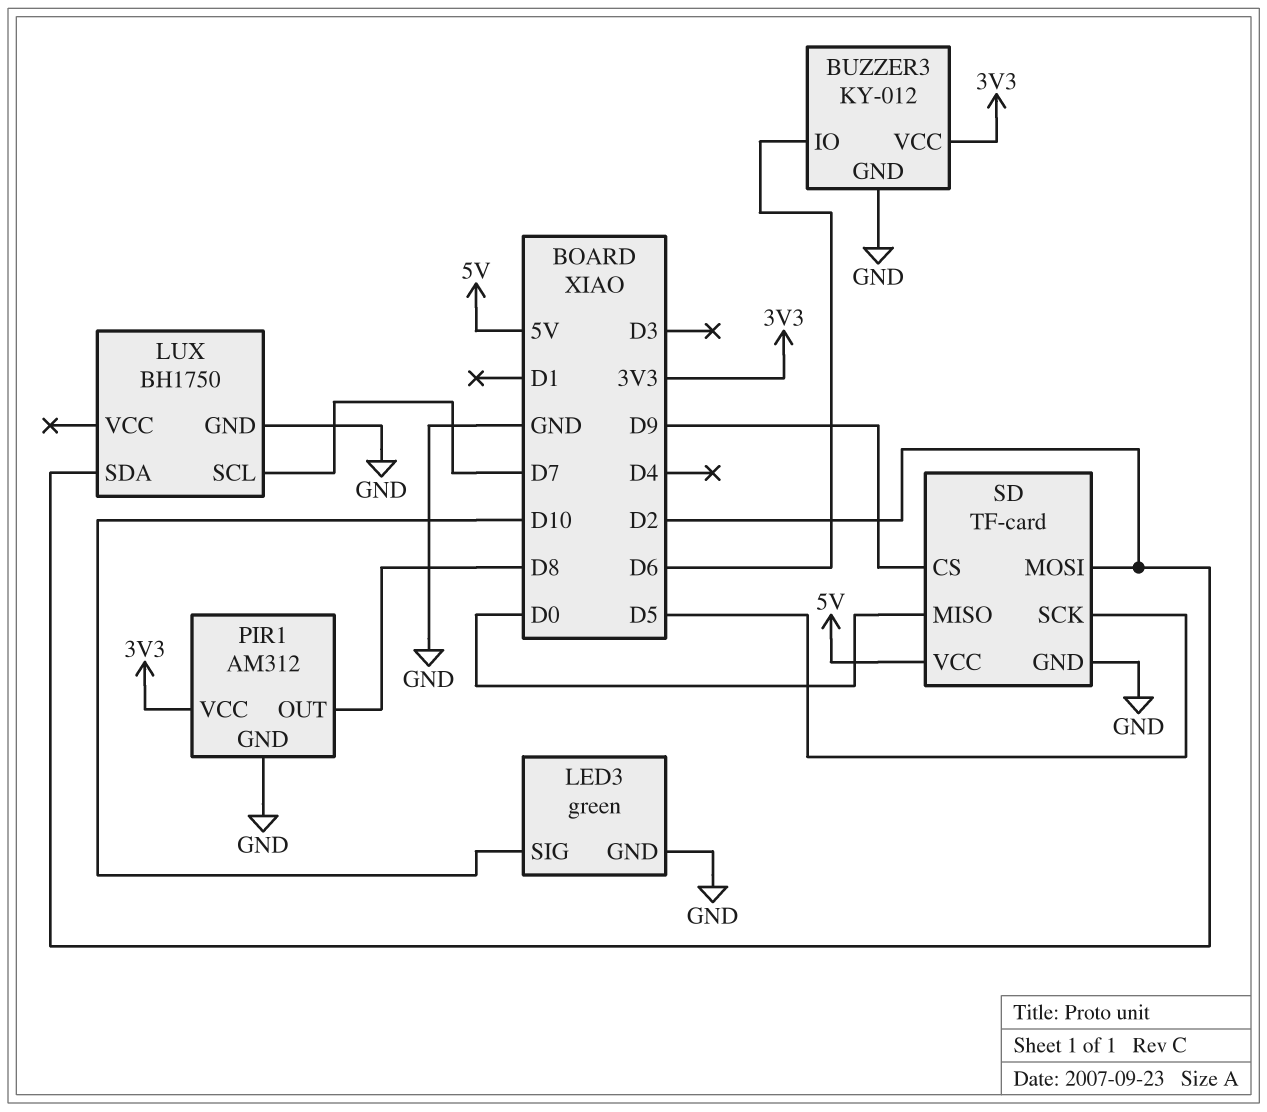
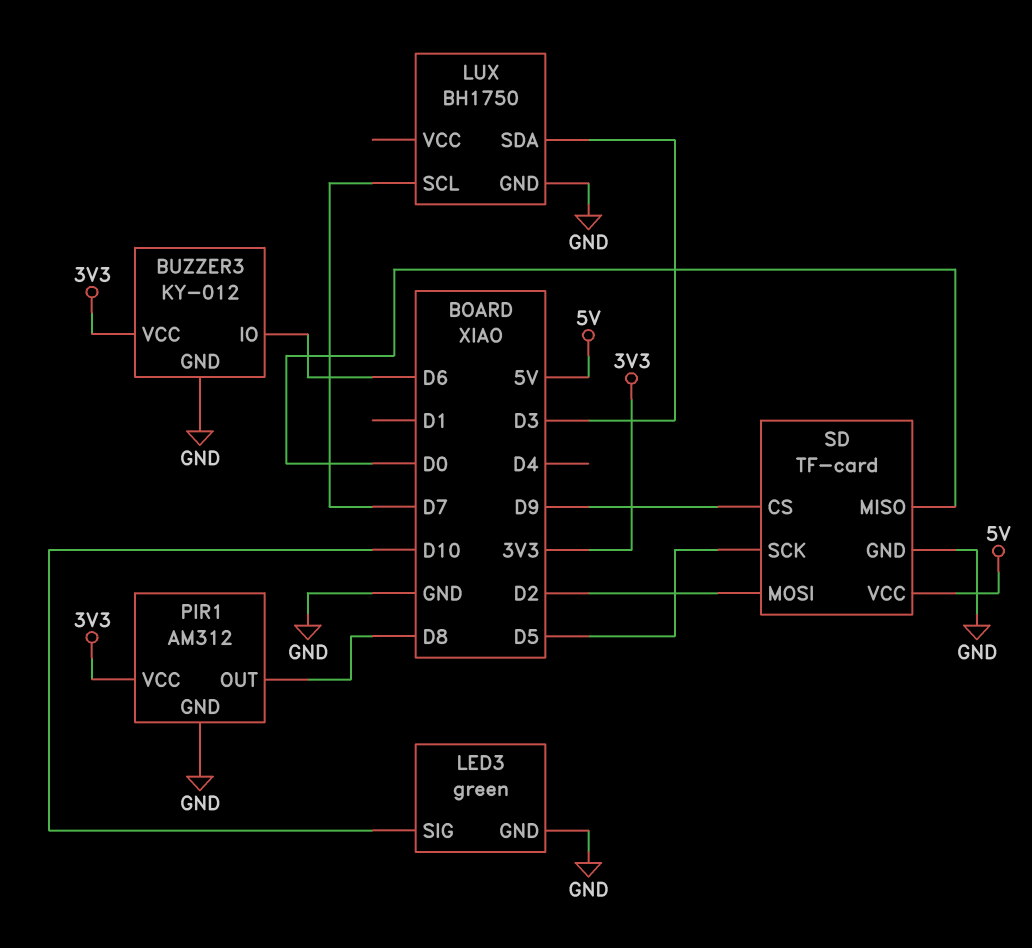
LUX pin SDA: D2 -> D3

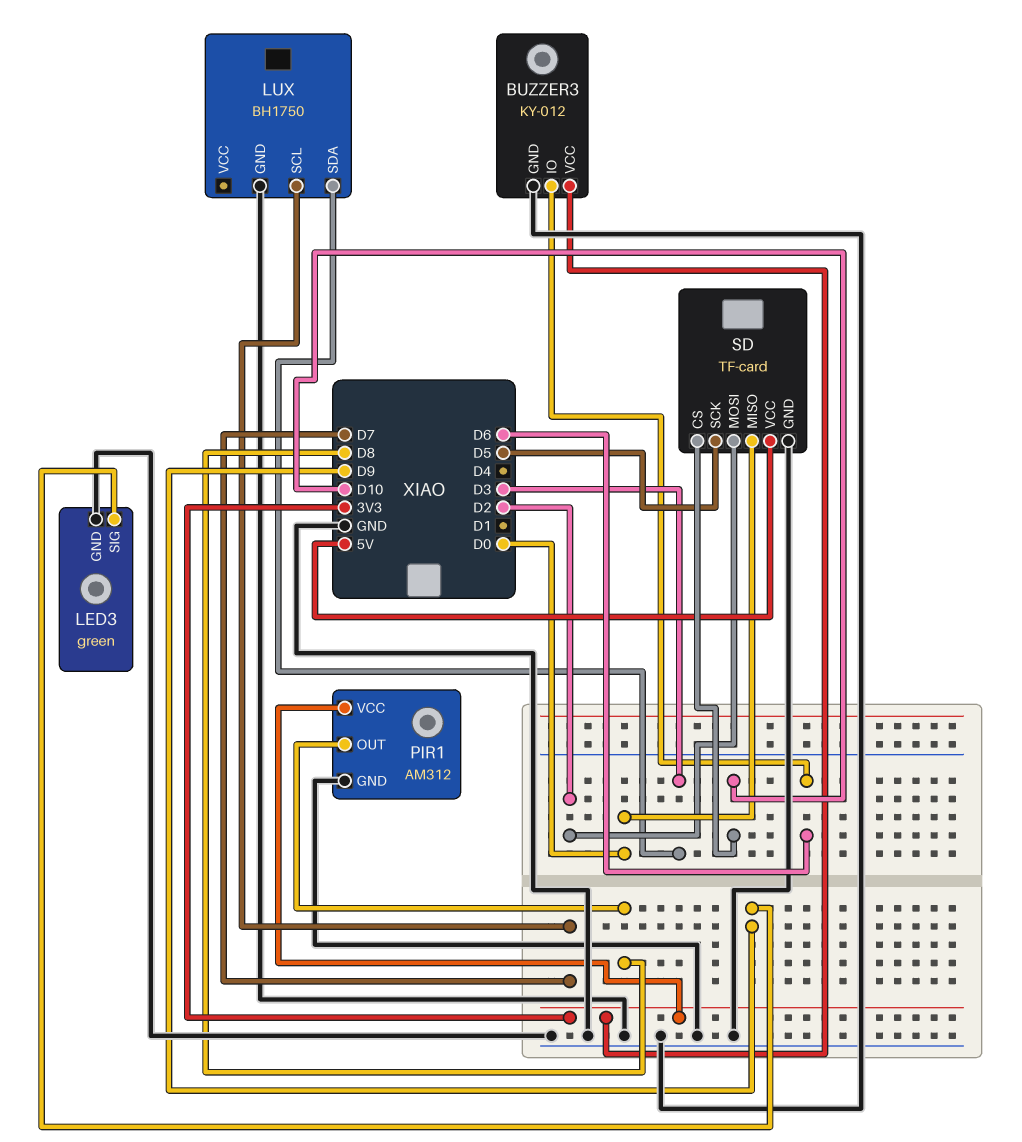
LED3 pin SIG: D10 -> D9
SD pin CS: D9 -> D10

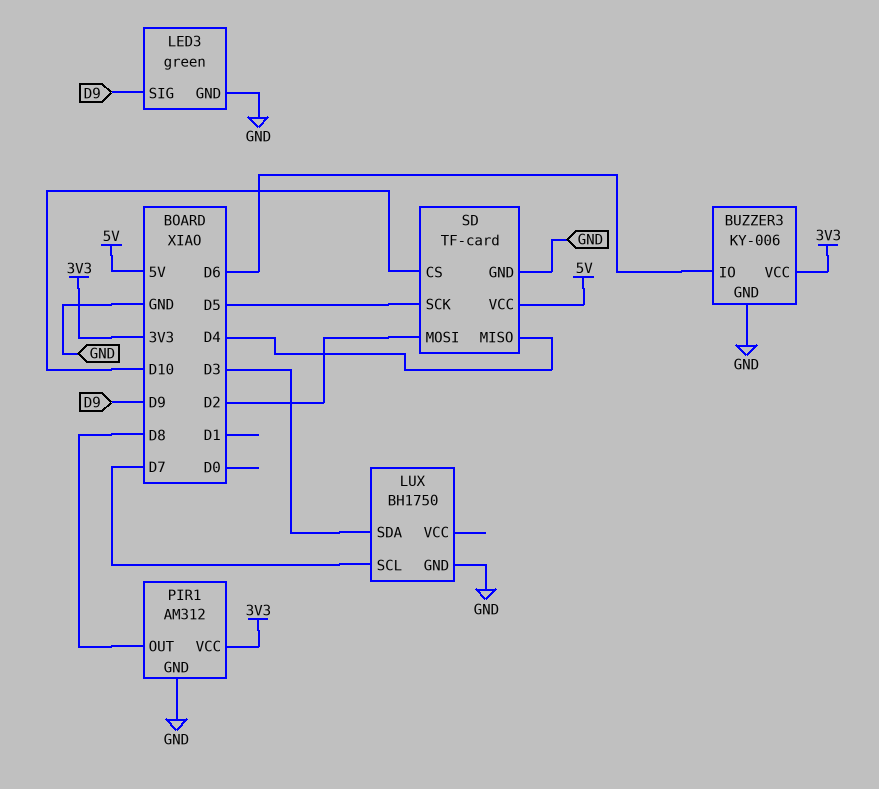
BUZZER3: KY-012 -> KY-006
SD pin MISO: D0 -> D4

